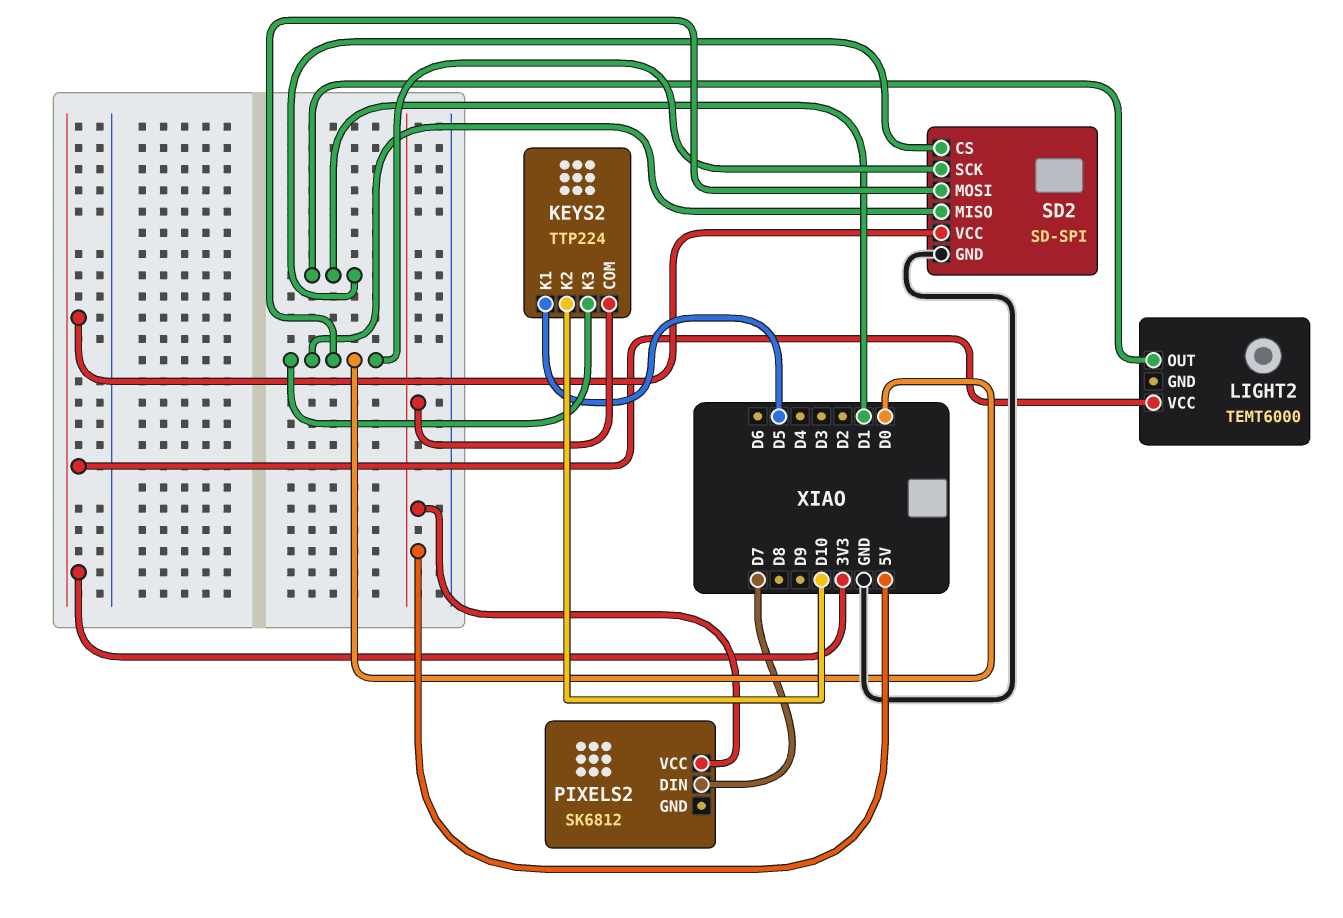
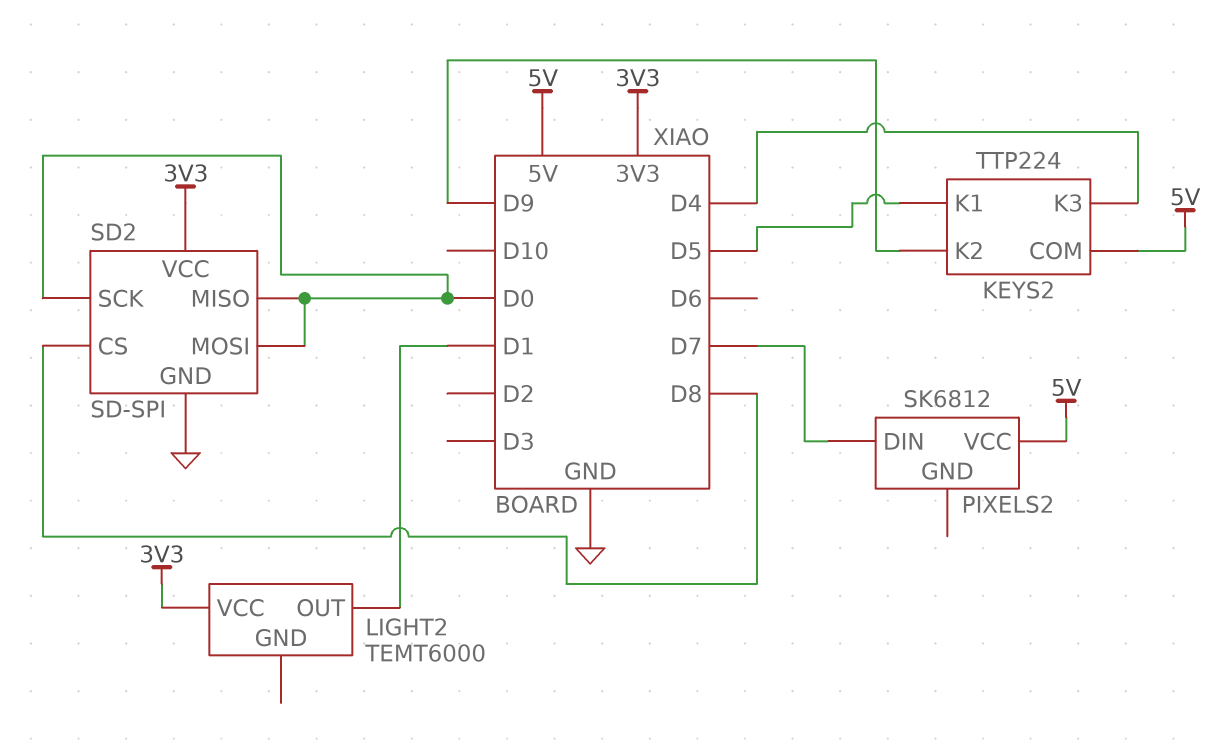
KEYS2 pin K2: D10 -> D9
KEYS2 pin K3: D0 -> D4
SD2 pin CS: D1 -> D8

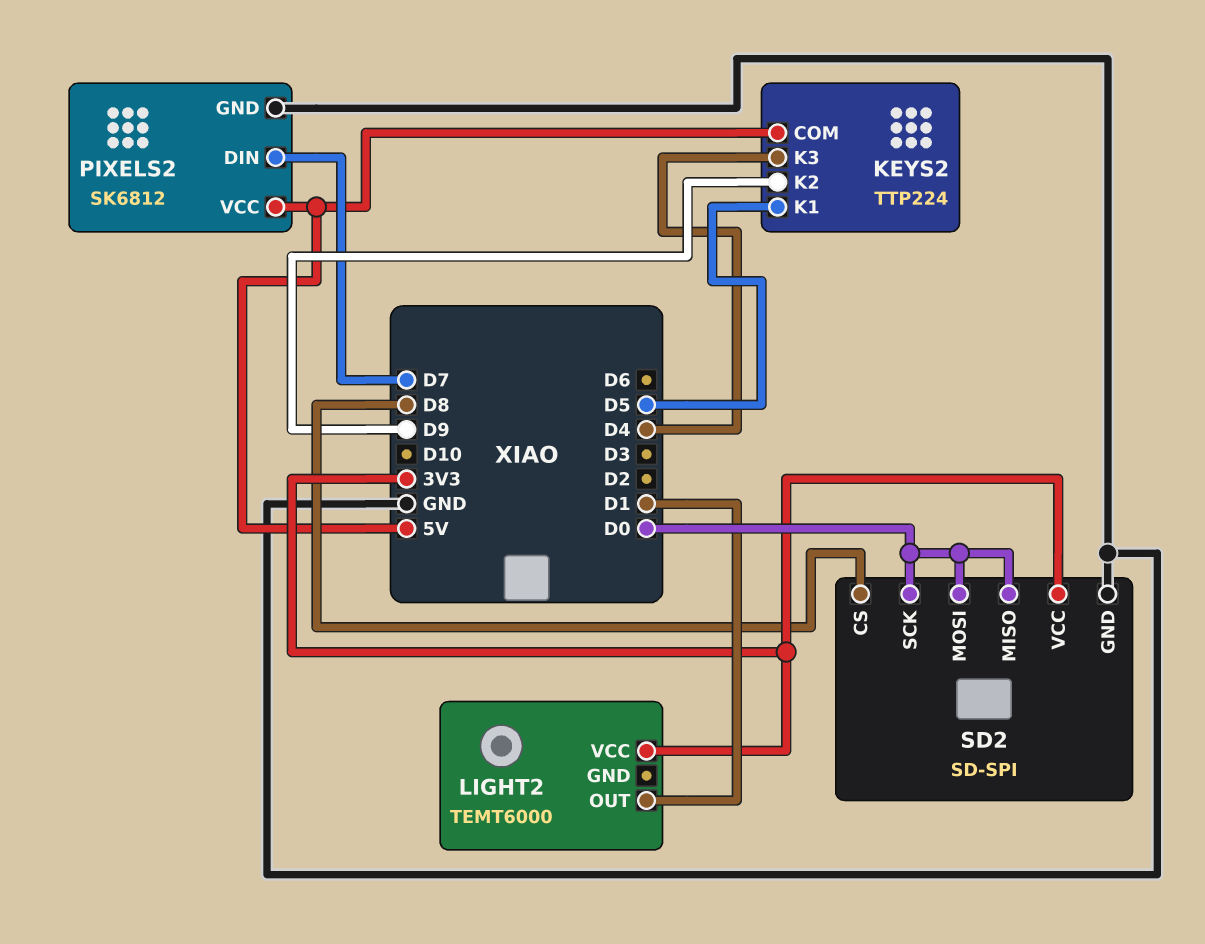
PIXELS2 pin GND: none -> GND

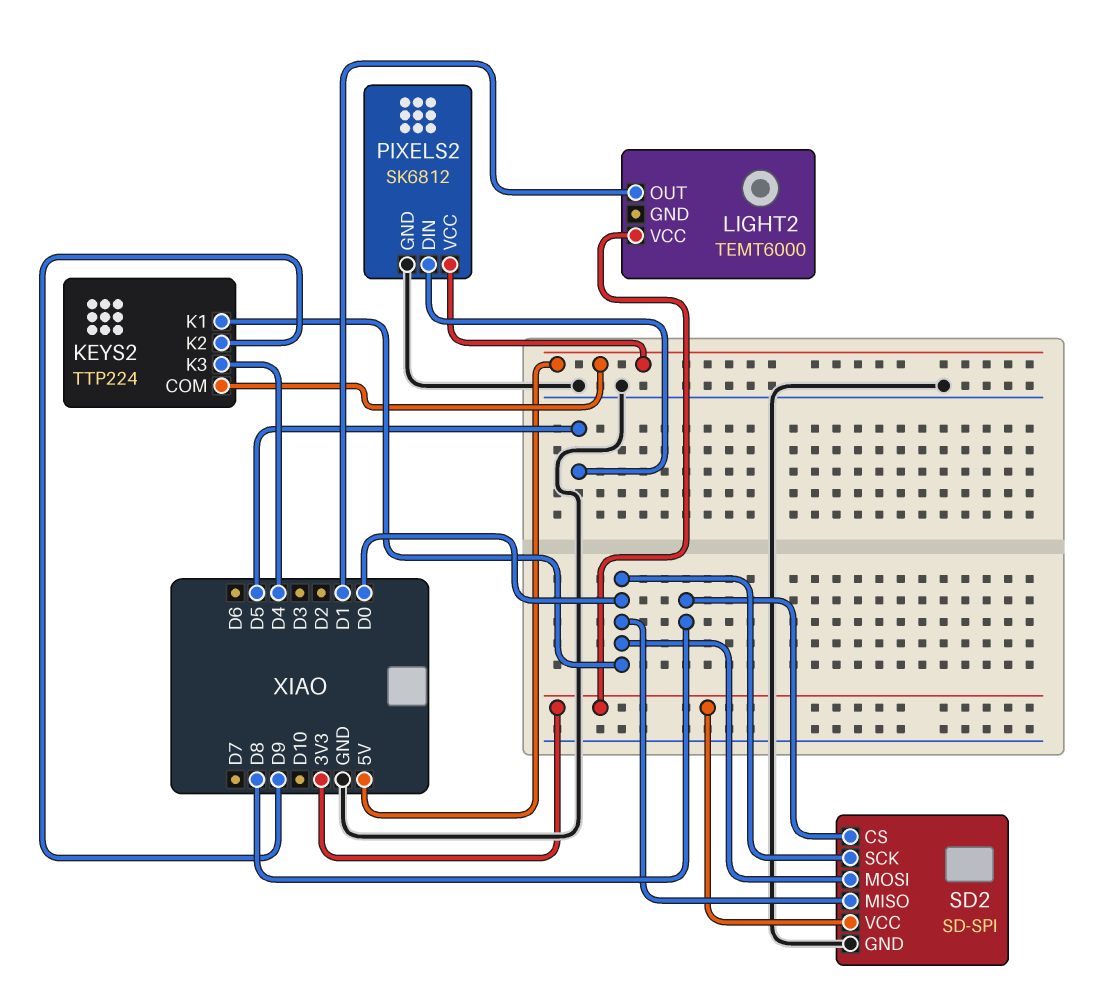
KEYS2 pin K1: D5 -> D0
PIXELS2 pin DIN: D7 -> D5

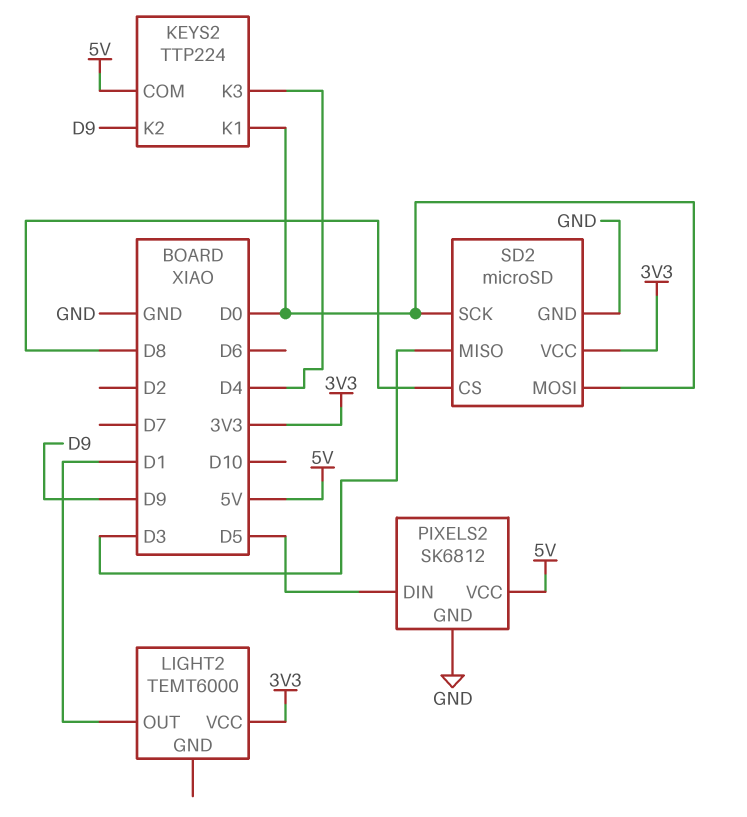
SD2: SD-SPI -> microSD
SD2 pin MISO: D0 -> D3

